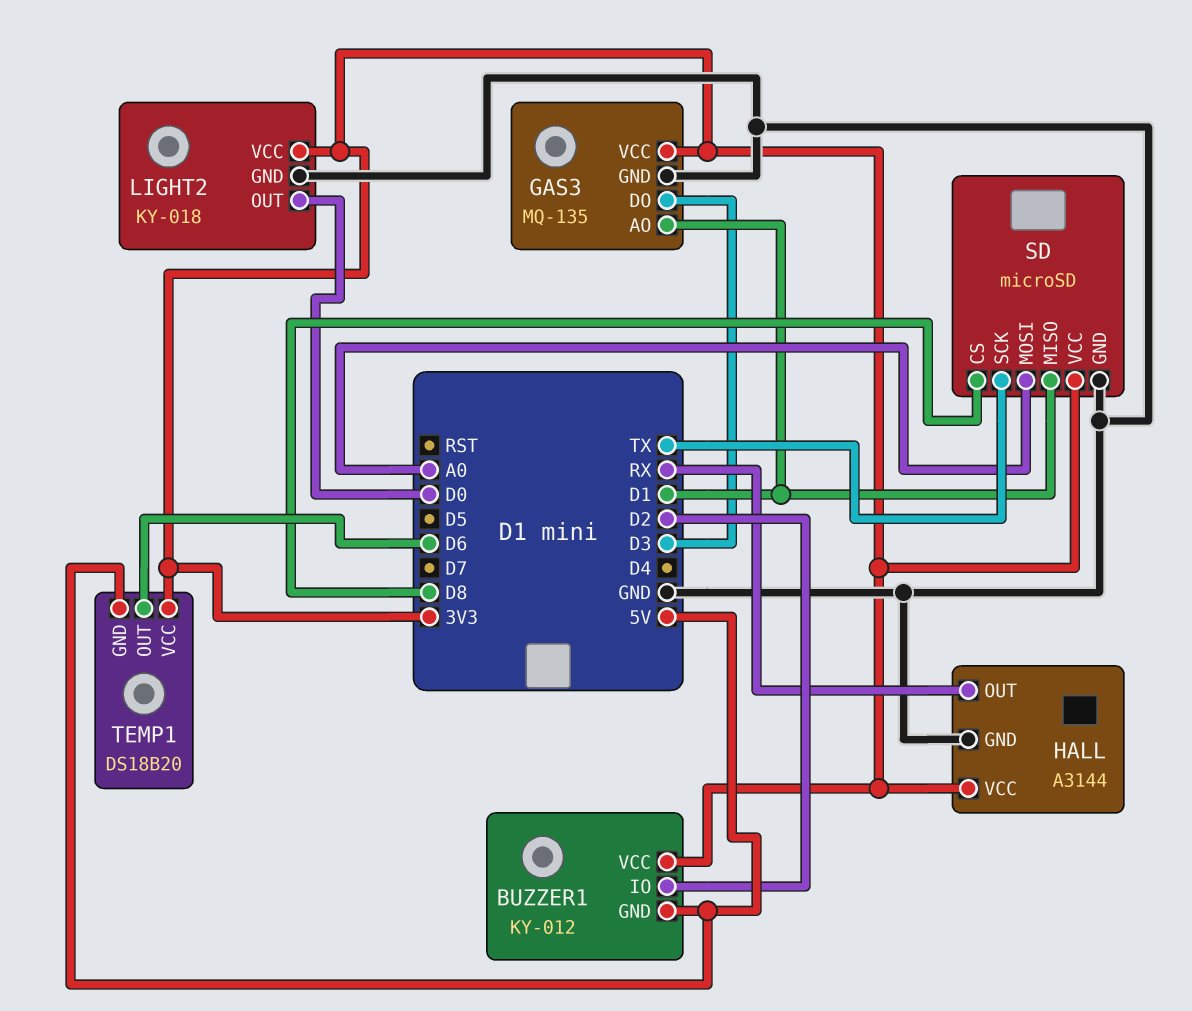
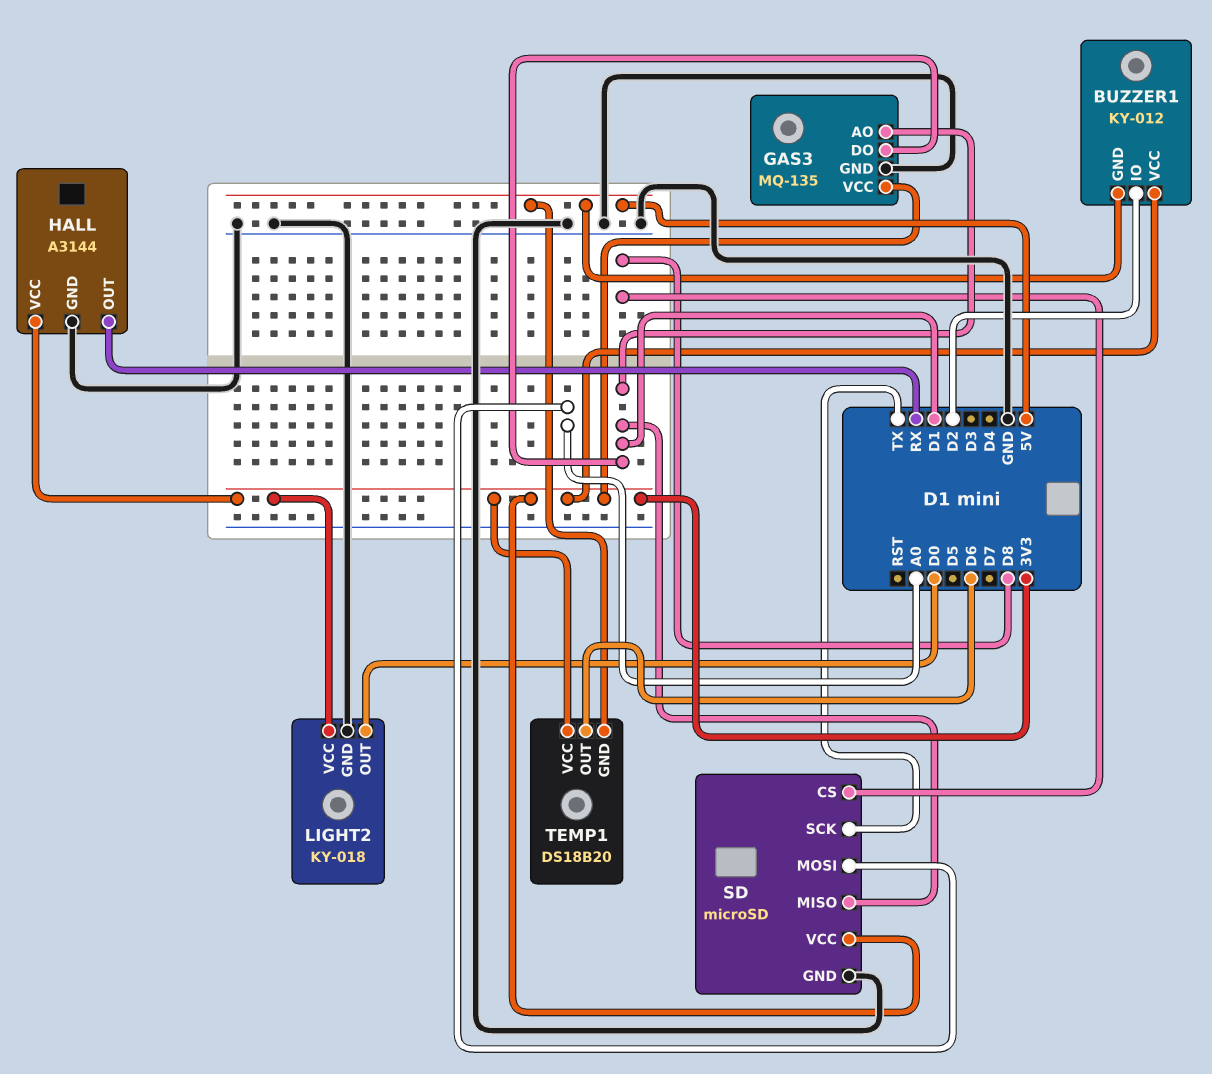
GAS3 pin DO: D3 -> D1

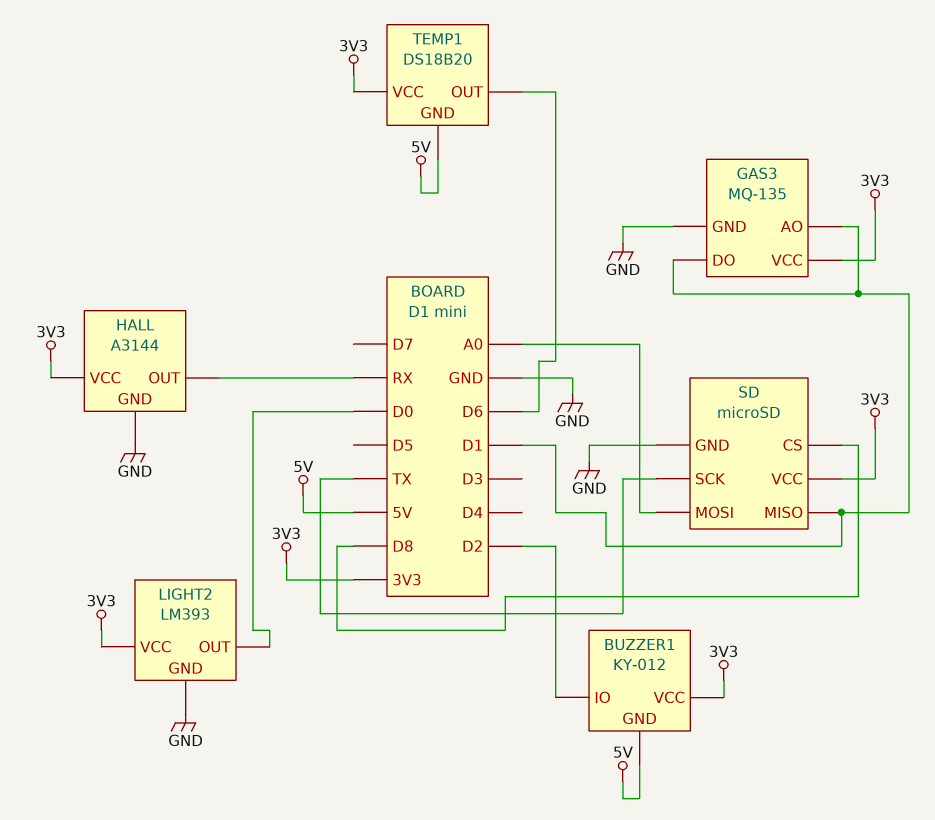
LIGHT2: KY-018 -> LM393

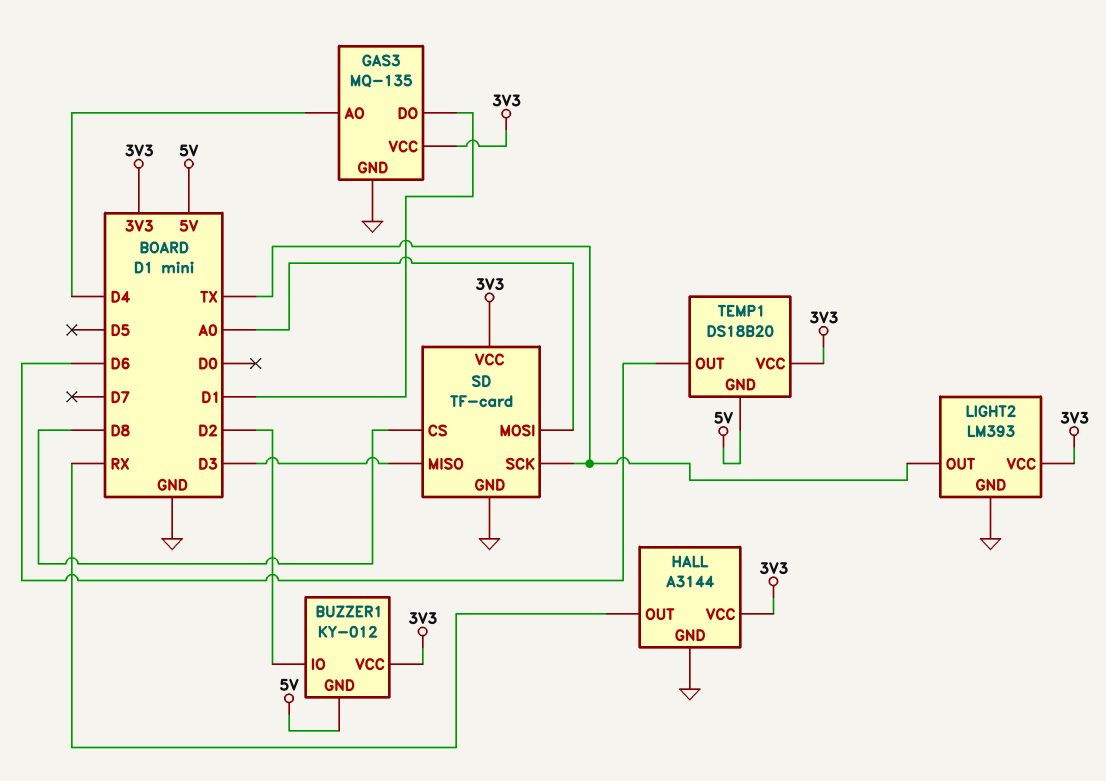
GAS3 pin AO: D1 -> D4
LIGHT2 pin OUT: D0 -> TX
SD: microSD -> TF-card
SD pin MISO: D1 -> D3

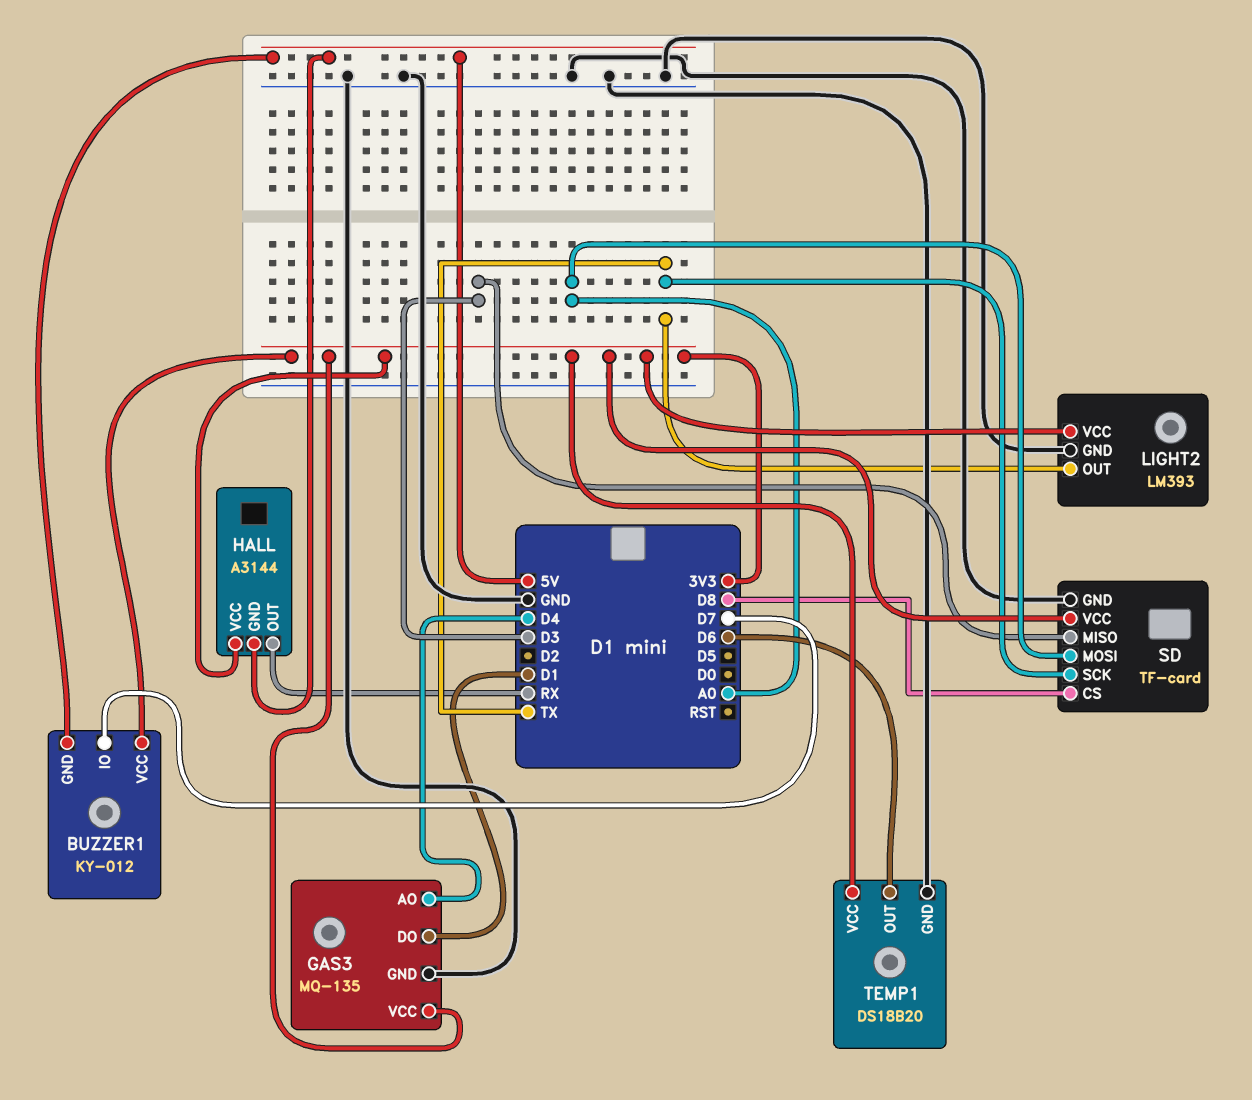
BUZZER1 pin IO: D2 -> D7
HALL pin GND: GND -> 5V
TEMP1 pin GND: 5V -> GND

